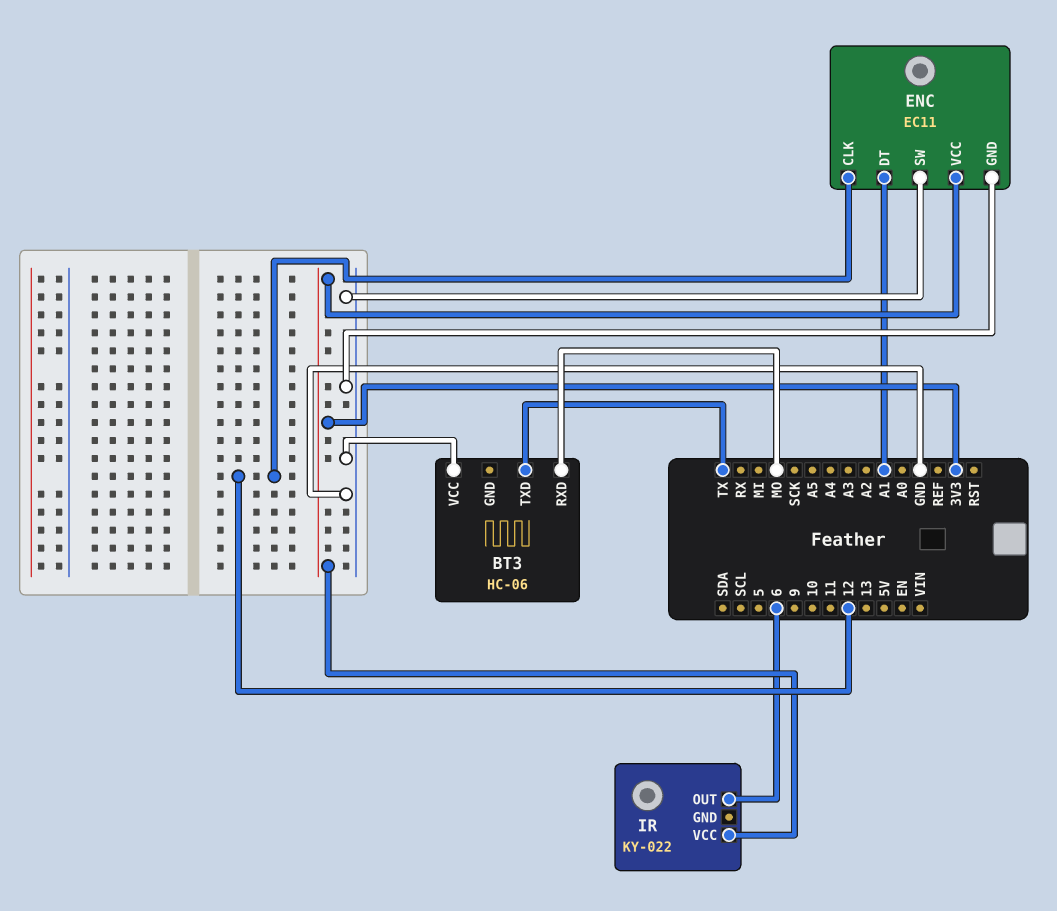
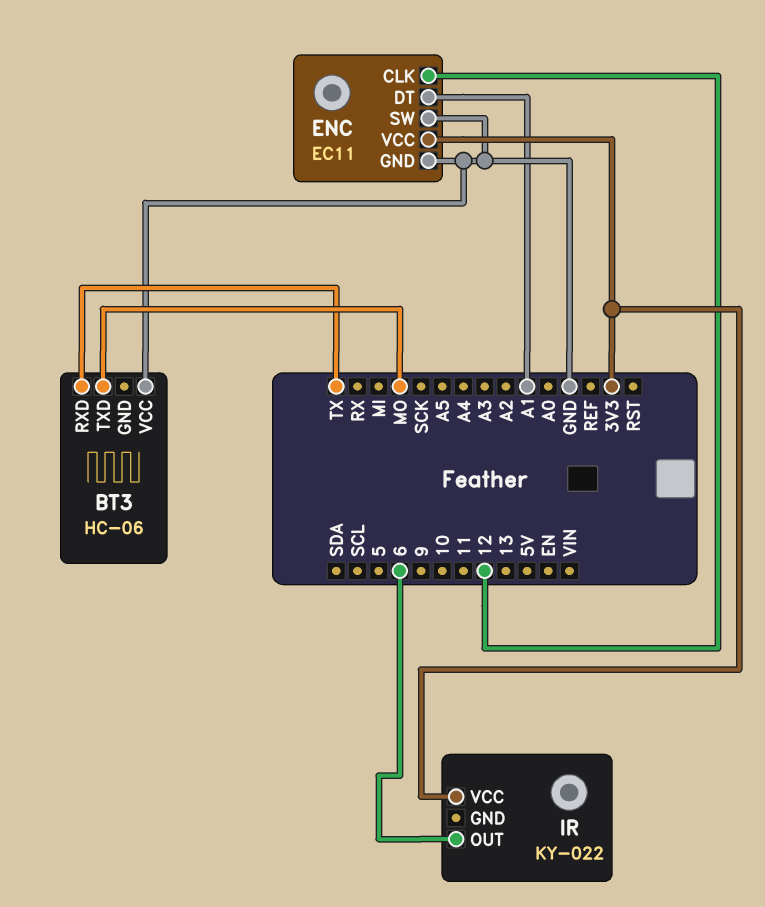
BT3 pin RXD: MO -> TX
BT3 pin TXD: TX -> MO

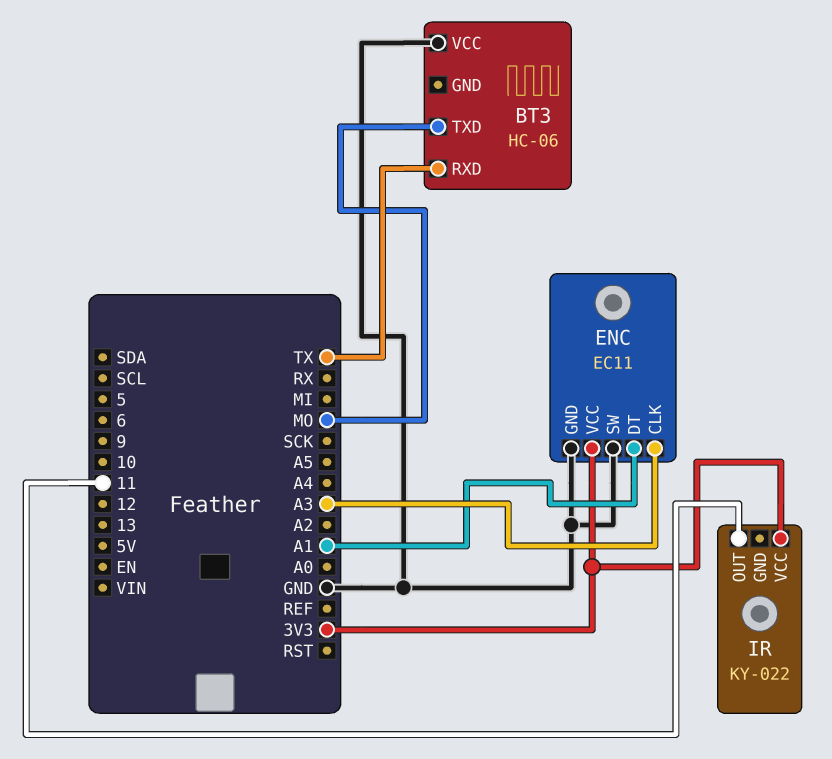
ENC pin CLK: 12 -> A3
IR pin OUT: 6 -> 11

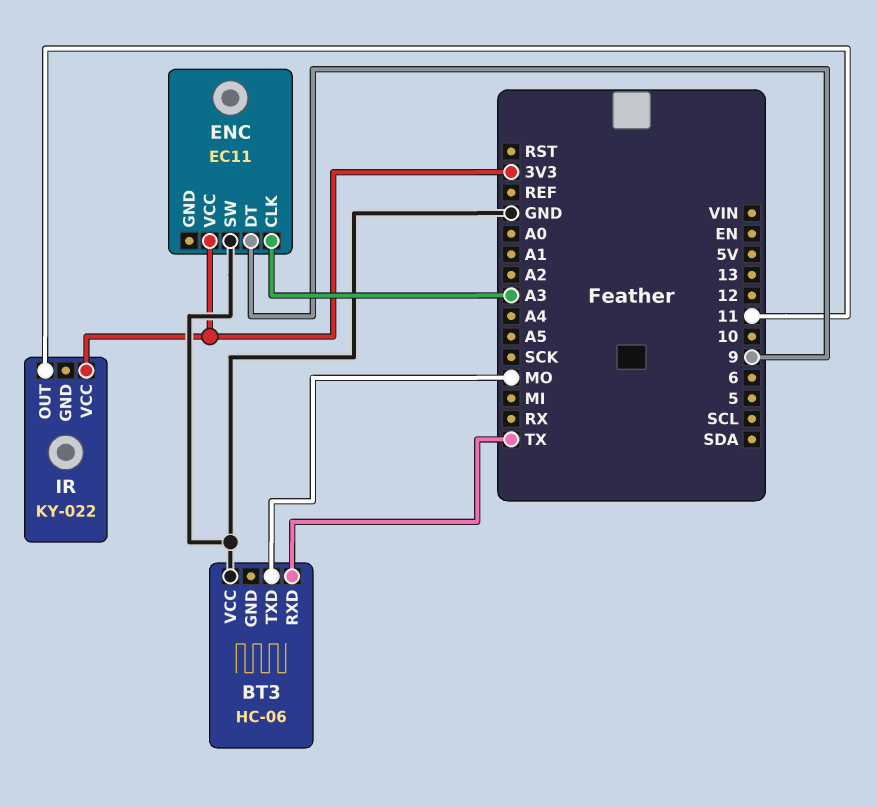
ENC pin DT: A1 -> 9
ENC pin GND: GND -> none

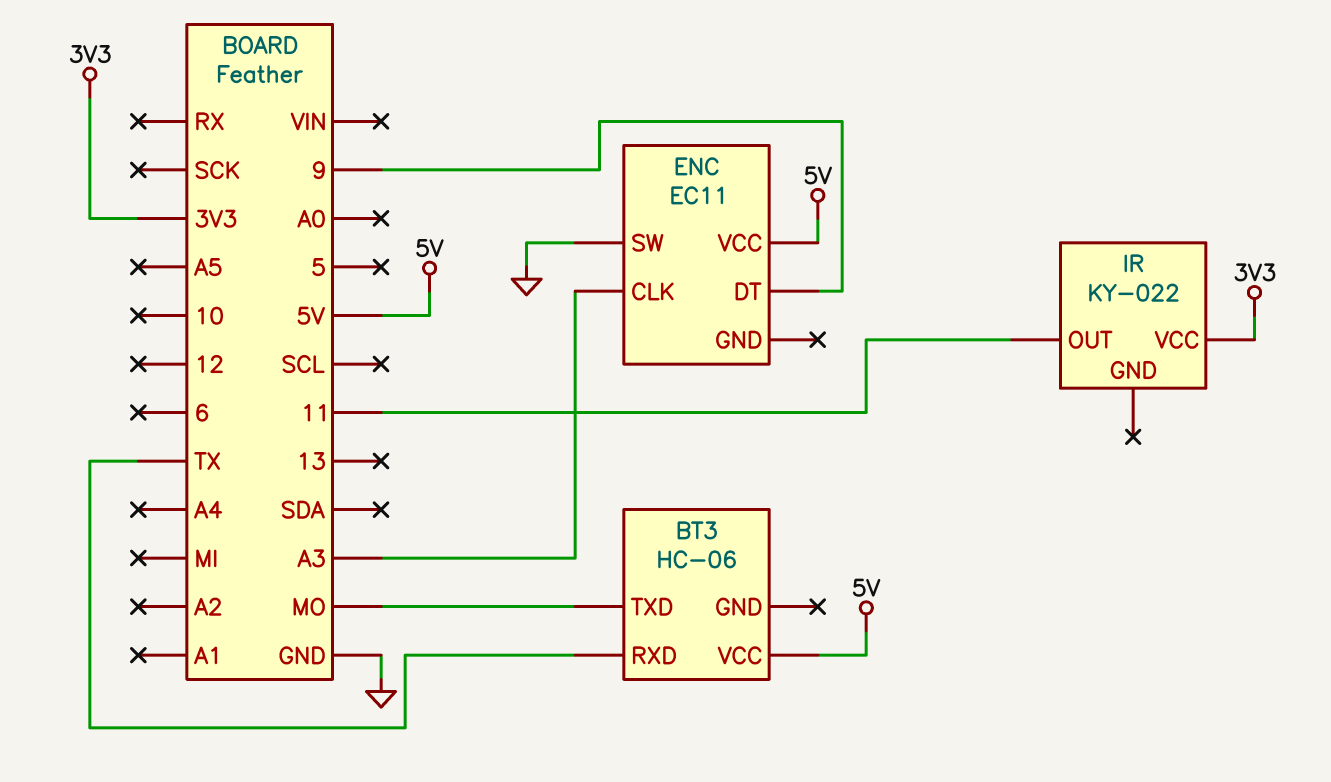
BT3 pin VCC: GND -> 5V
ENC pin VCC: 3V3 -> 5V

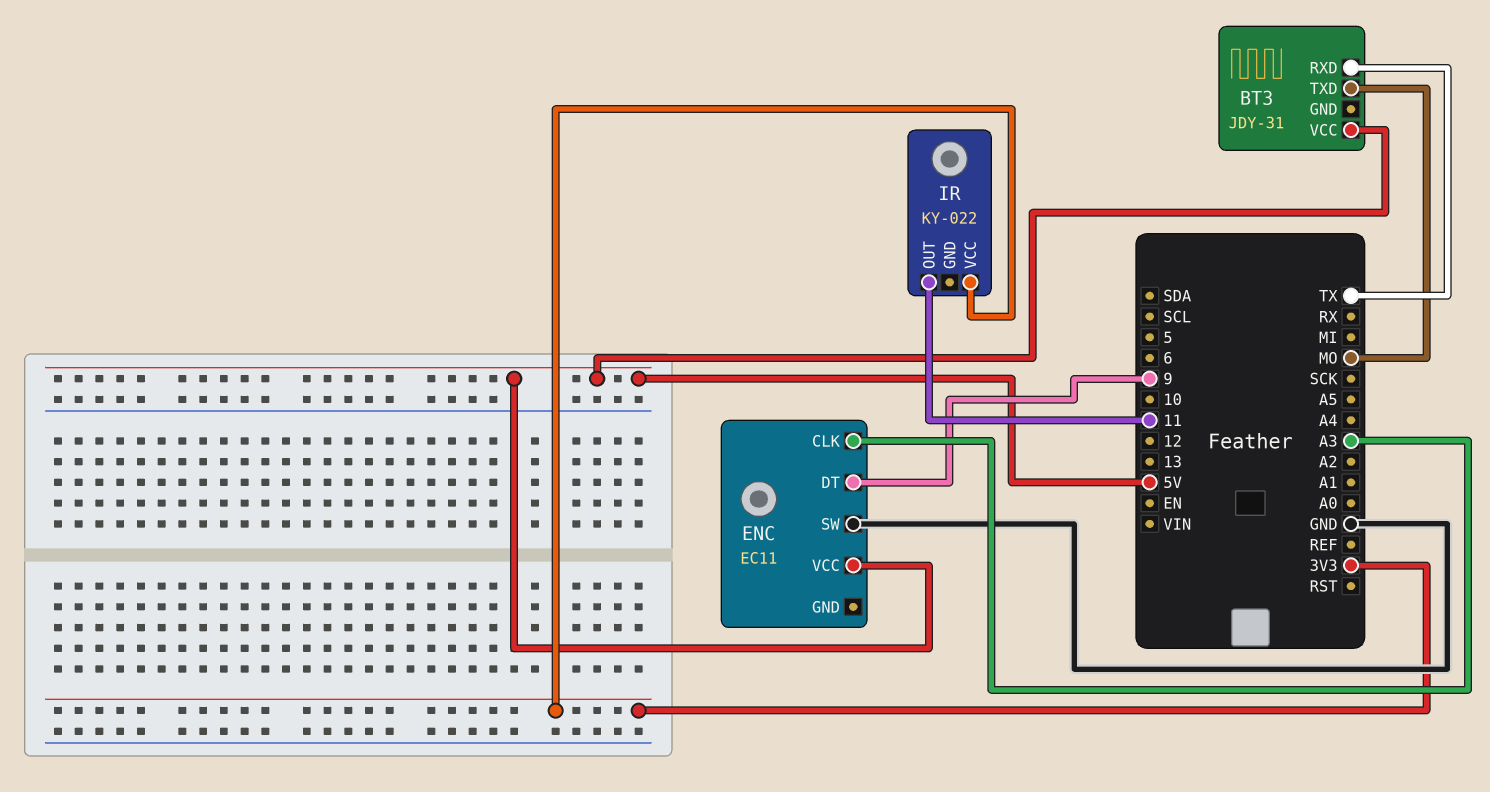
BT3: HC-06 -> JDY-31

